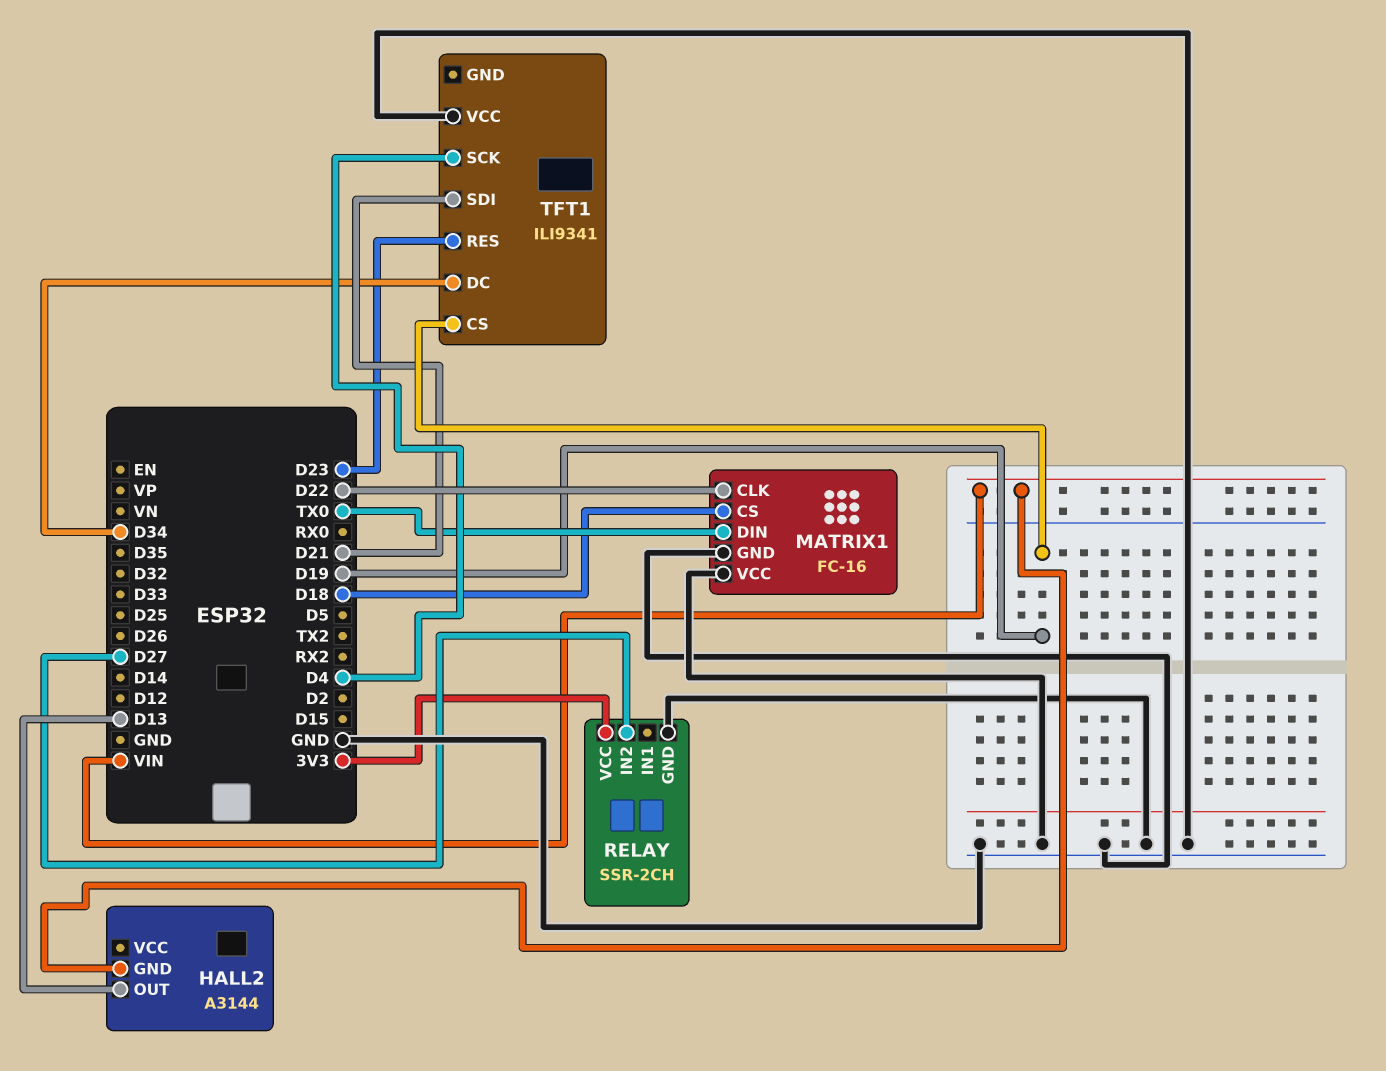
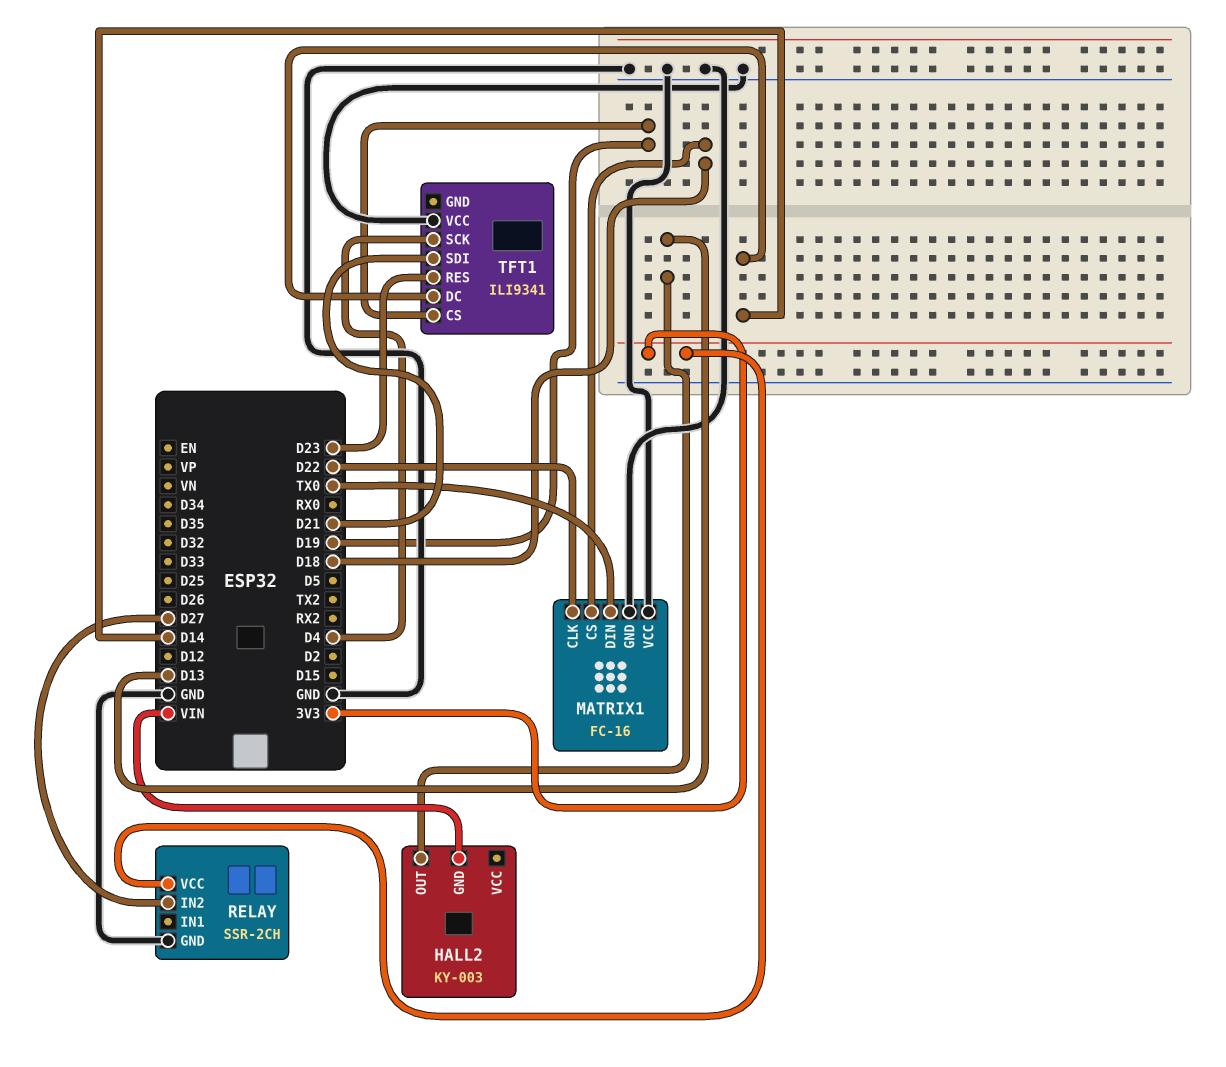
HALL2: A3144 -> KY-003
TFT1 pin DC: D34 -> D14

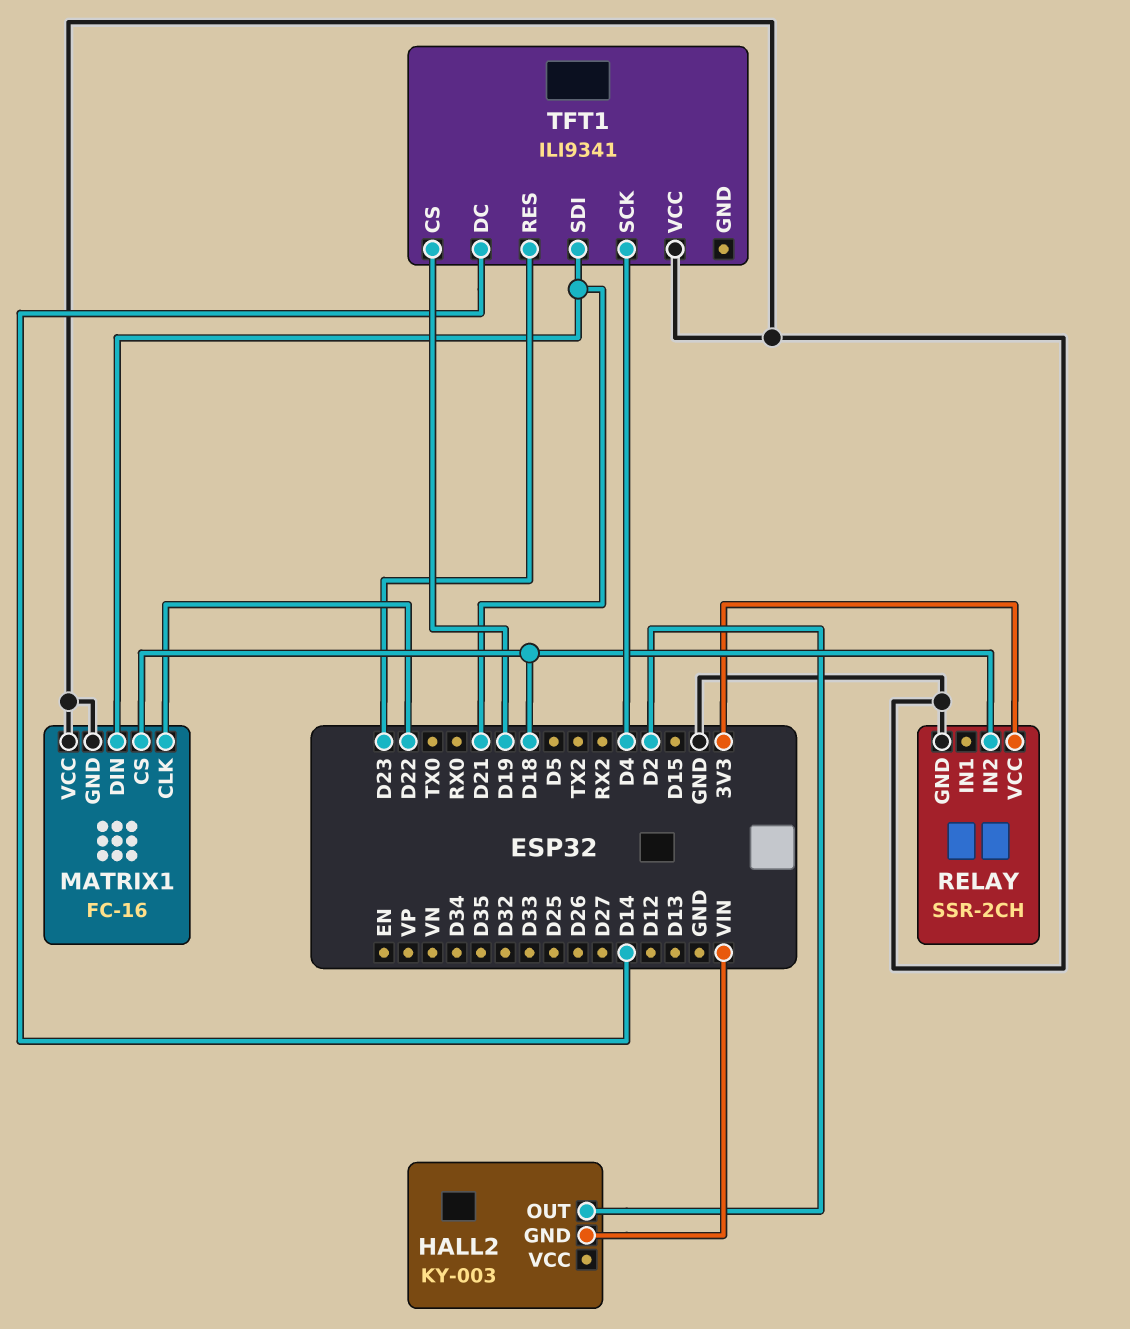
HALL2 pin OUT: D13 -> D2
MATRIX1 pin DIN: TX0 -> D21
RELAY pin IN2: D27 -> D18

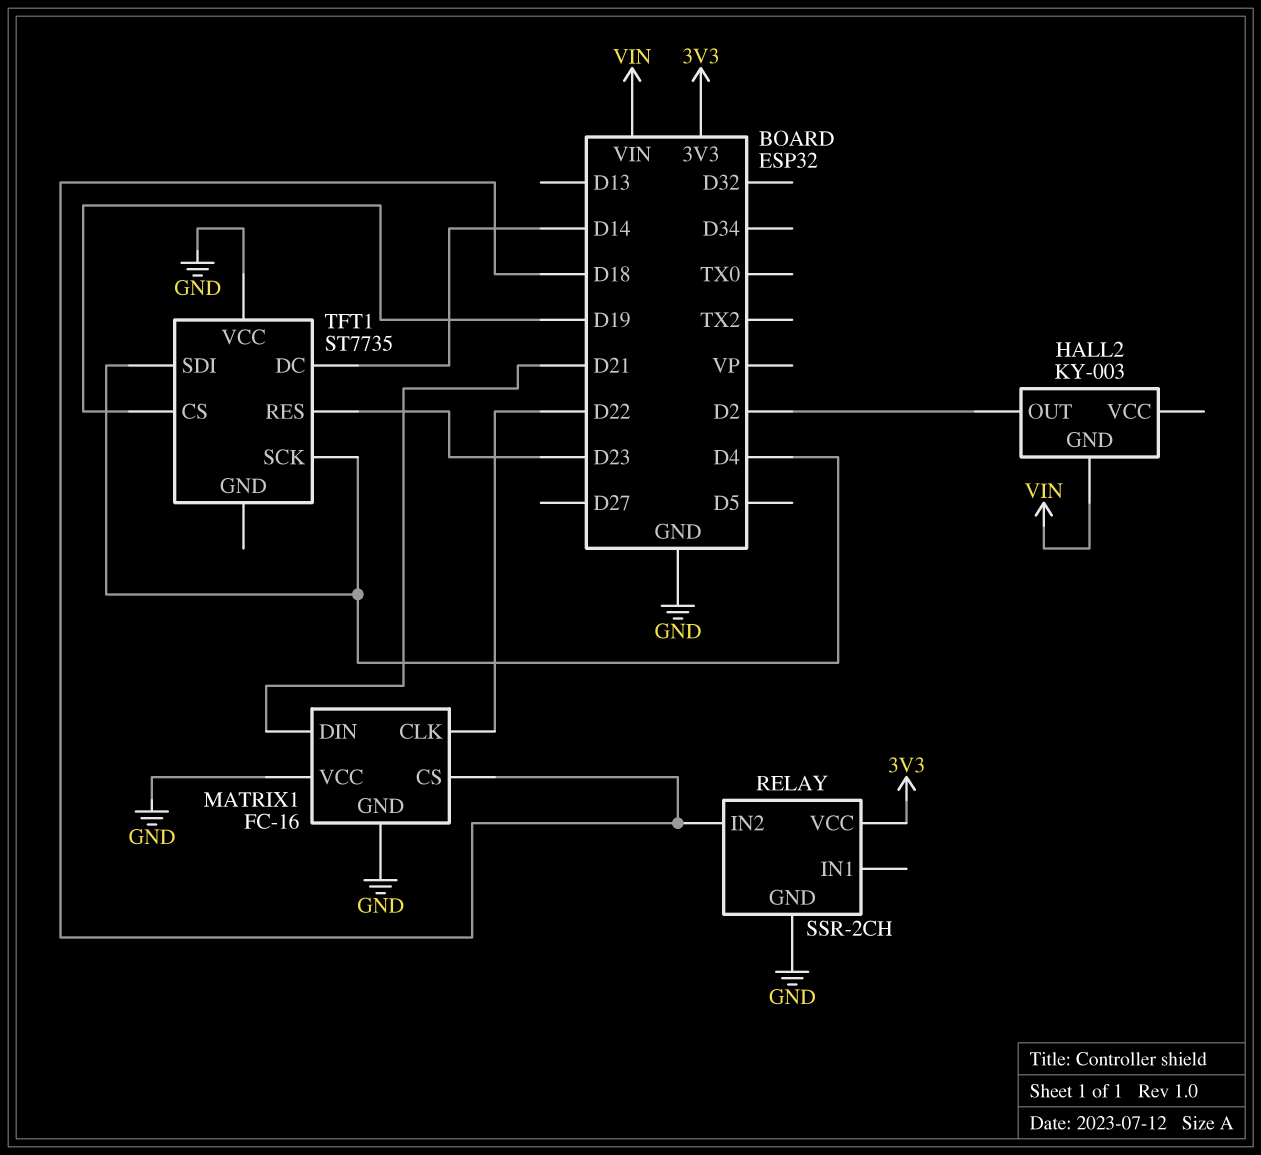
TFT1: ILI9341 -> ST7735
TFT1 pin SDI: D21 -> D4

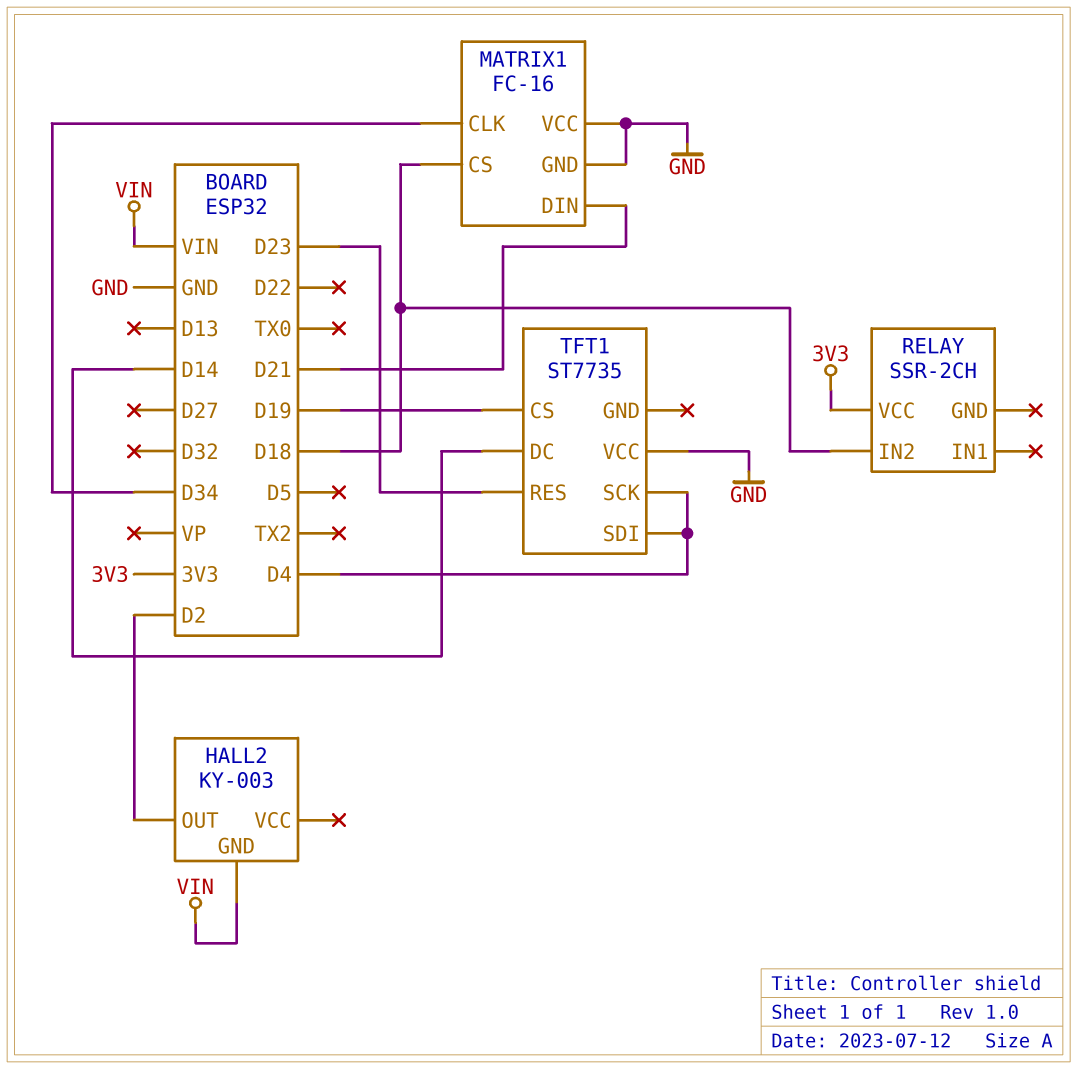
MATRIX1 pin CLK: D22 -> D34
RELAY pin GND: GND -> none

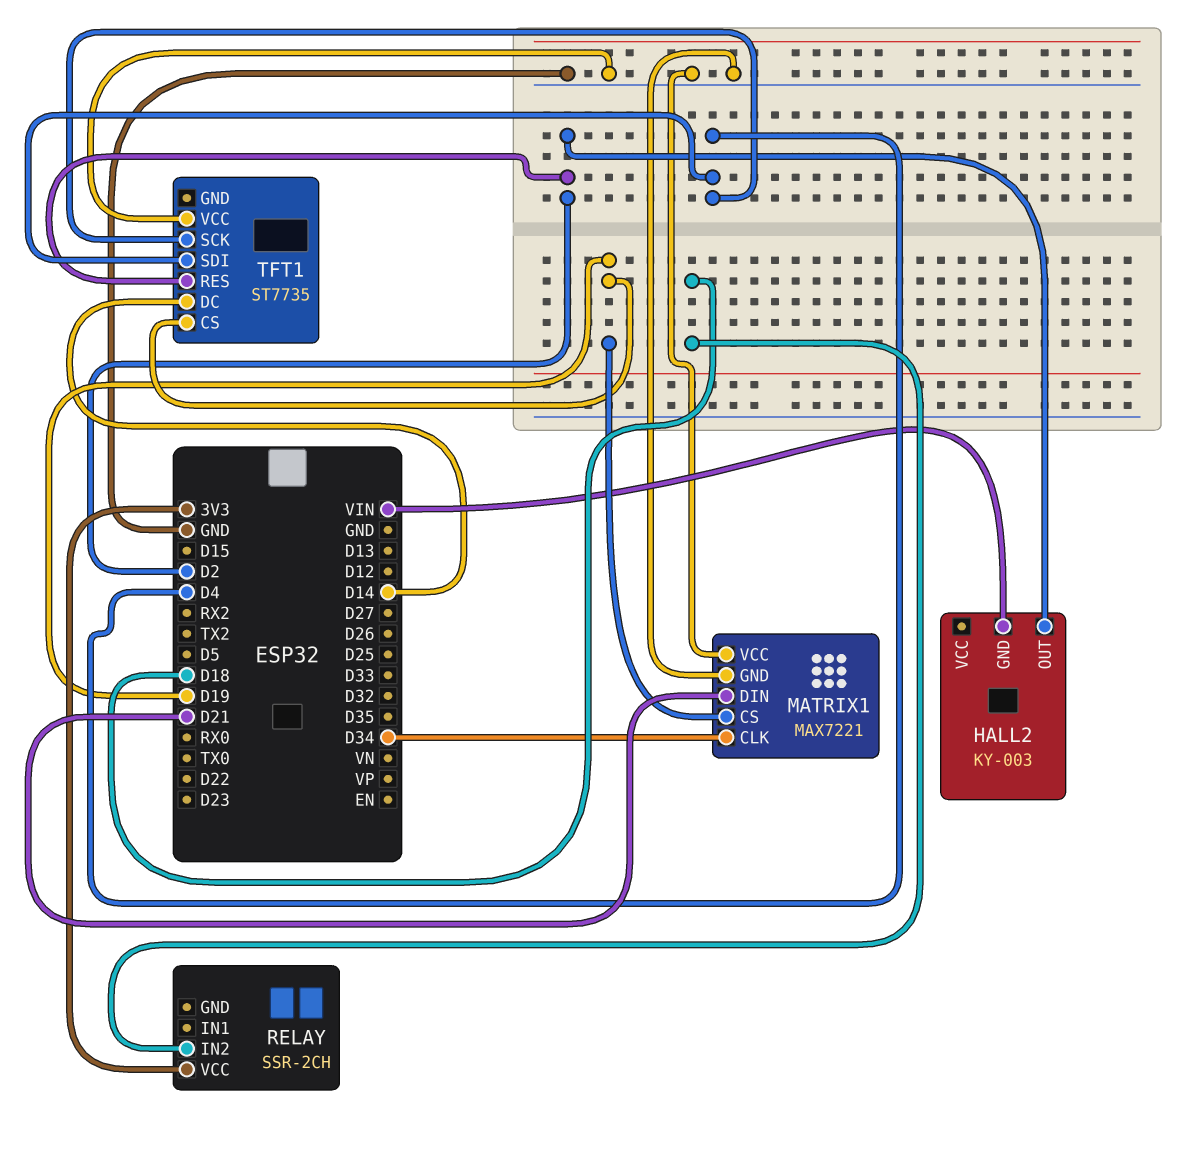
MATRIX1: FC-16 -> MAX7221
MATRIX1 pin CS: D18 -> D19
TFT1 pin RES: D23 -> D2

